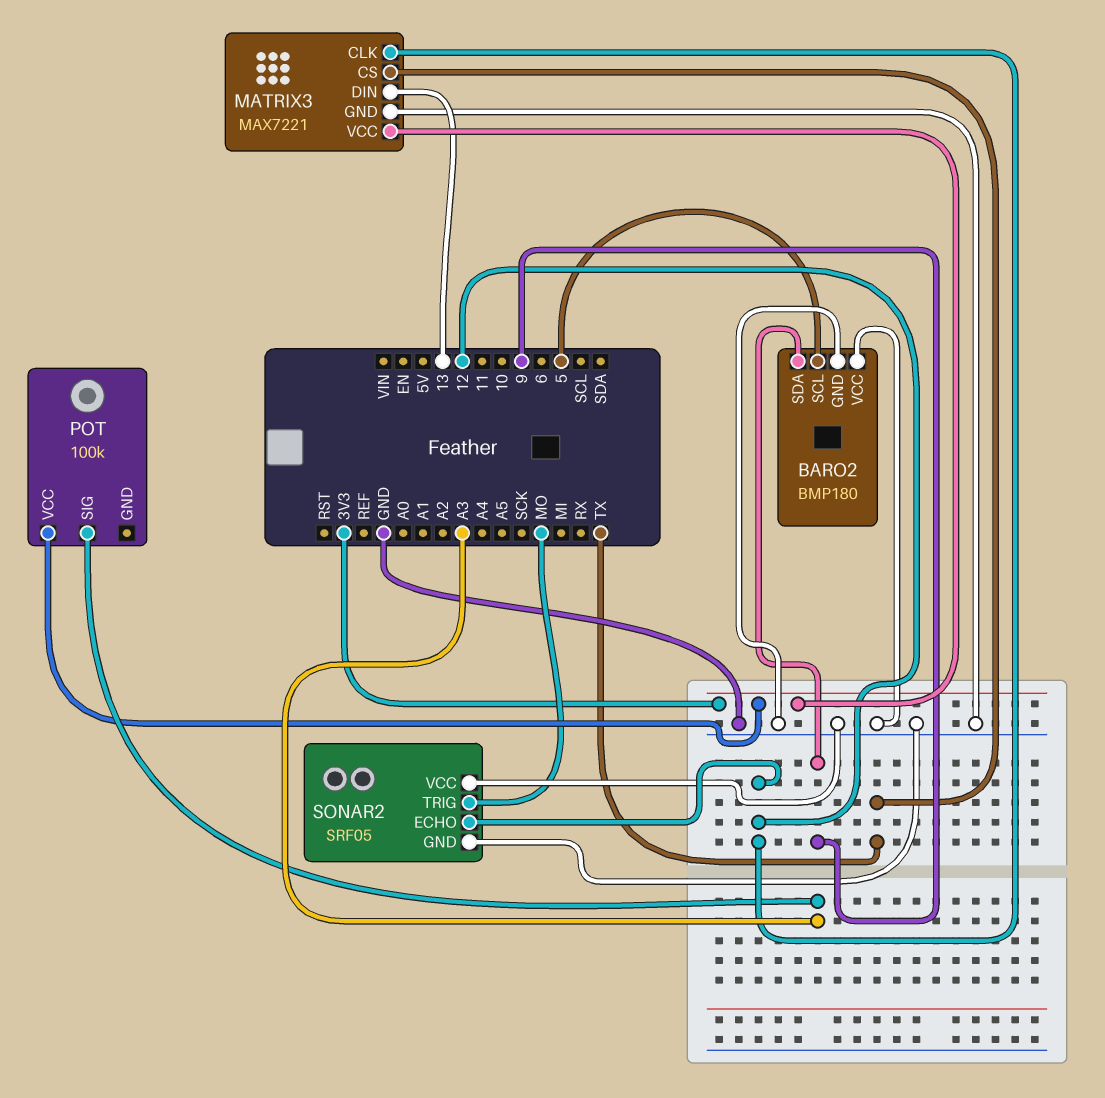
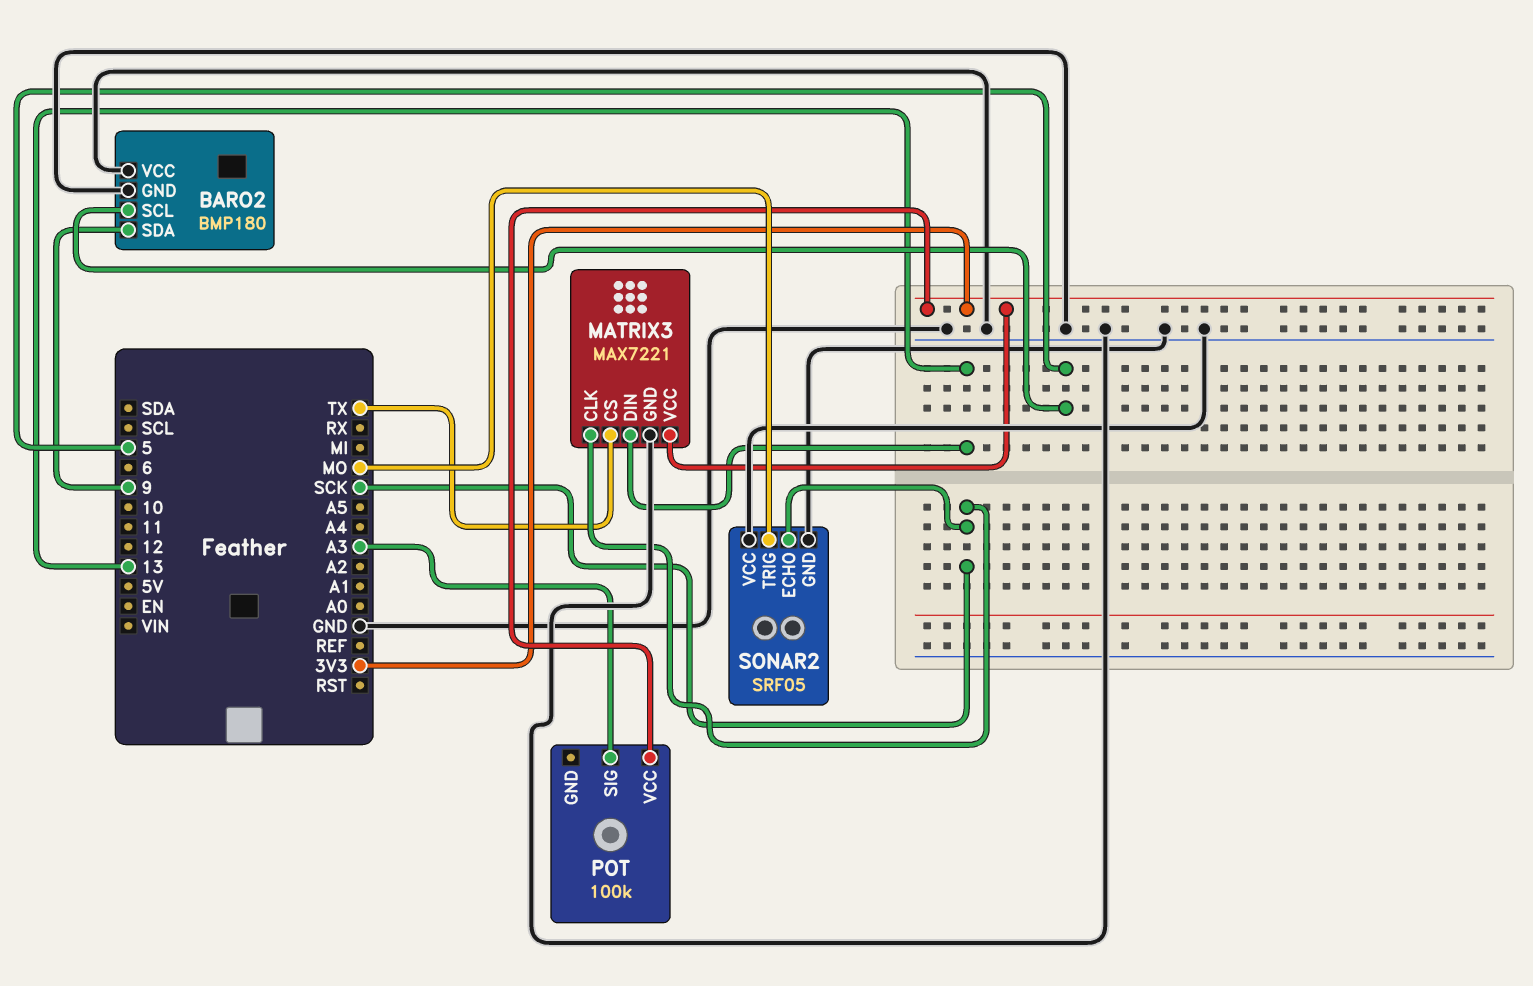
MATRIX3 pin CLK: 12 -> SCK
SONAR2 pin ECHO: 12 -> SCK

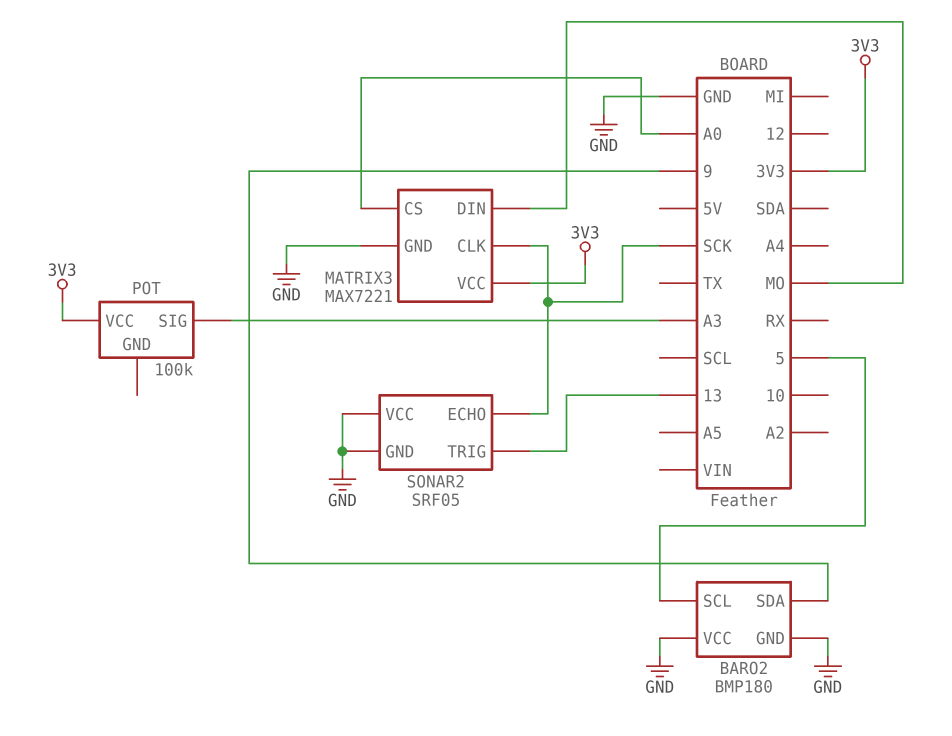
MATRIX3 pin CS: TX -> A0
MATRIX3 pin DIN: 13 -> MO
SONAR2 pin TRIG: MO -> 13

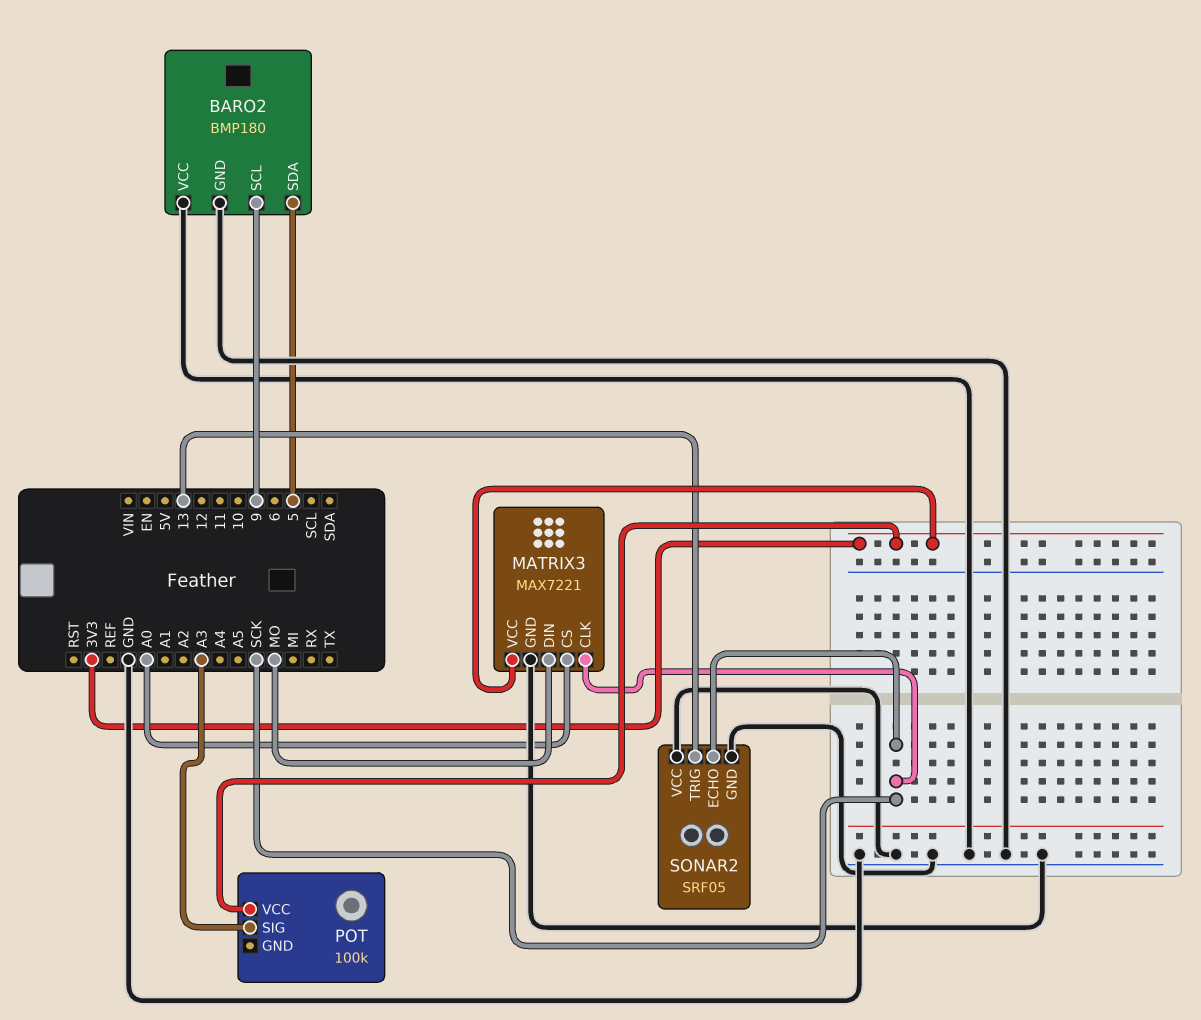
BARO2 pin SCL: 5 -> 9
BARO2 pin SDA: 9 -> 5

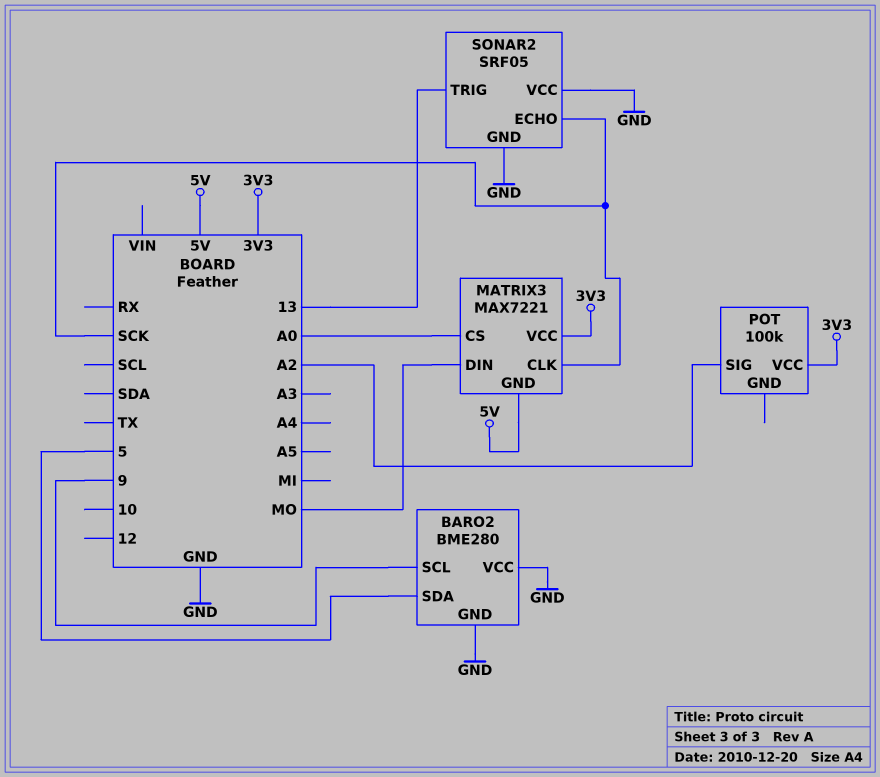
BARO2: BMP180 -> BME280
MATRIX3 pin GND: GND -> 5V
POT pin SIG: A3 -> A2

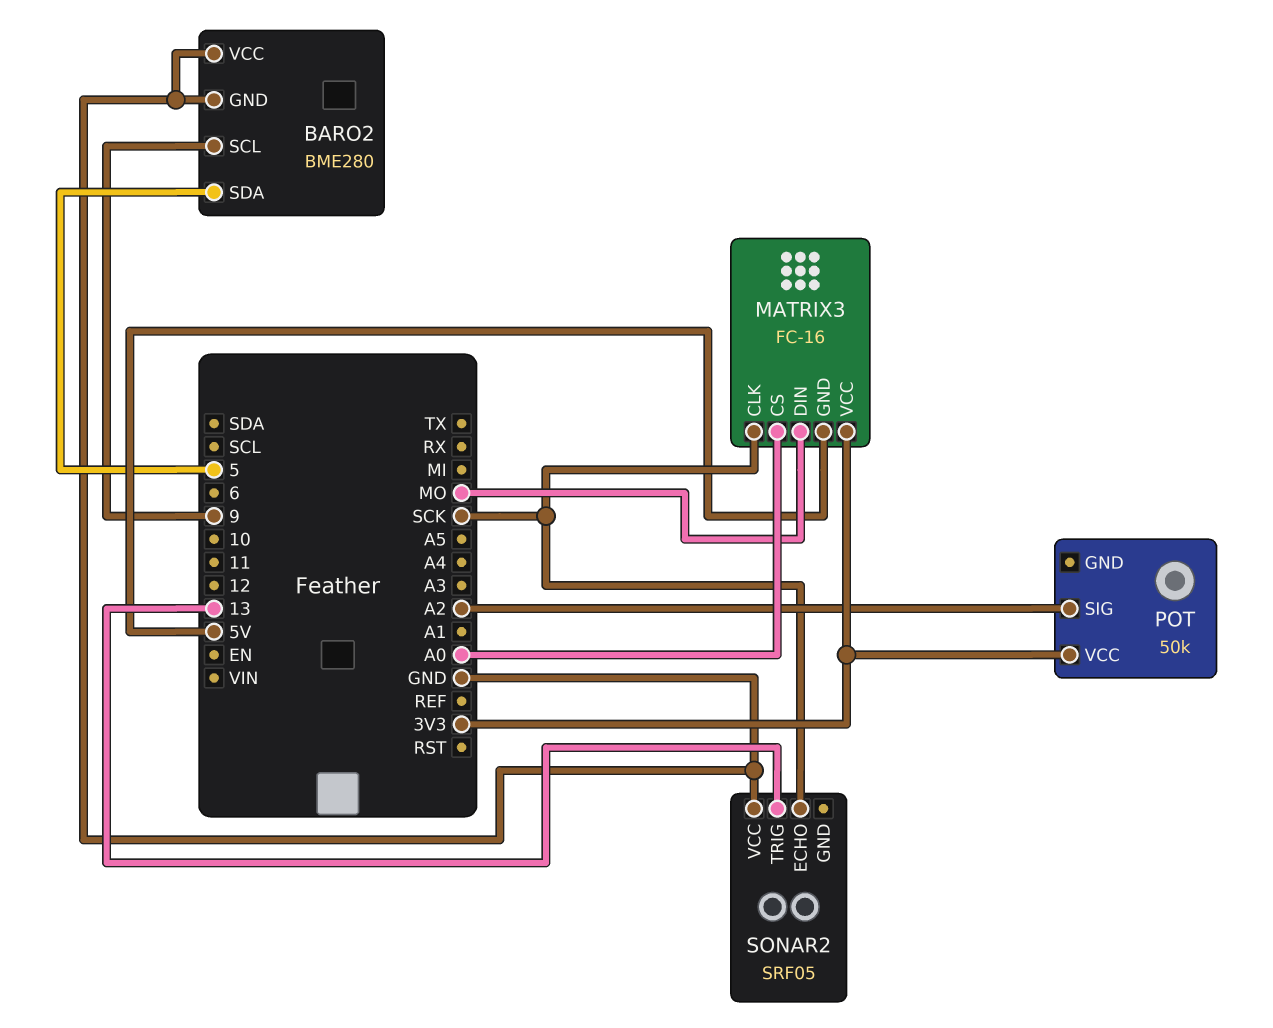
MATRIX3: MAX7221 -> FC-16
POT: 100k -> 50k
SONAR2 pin GND: GND -> none

